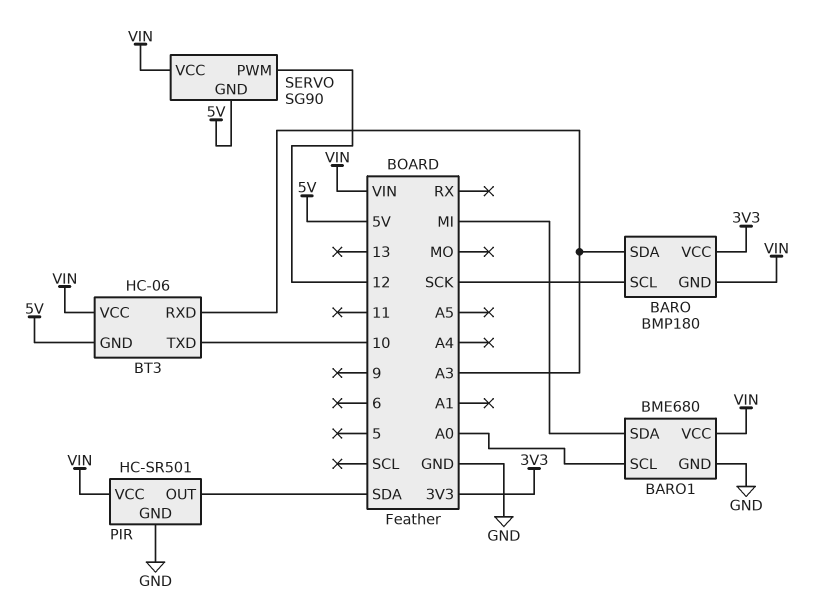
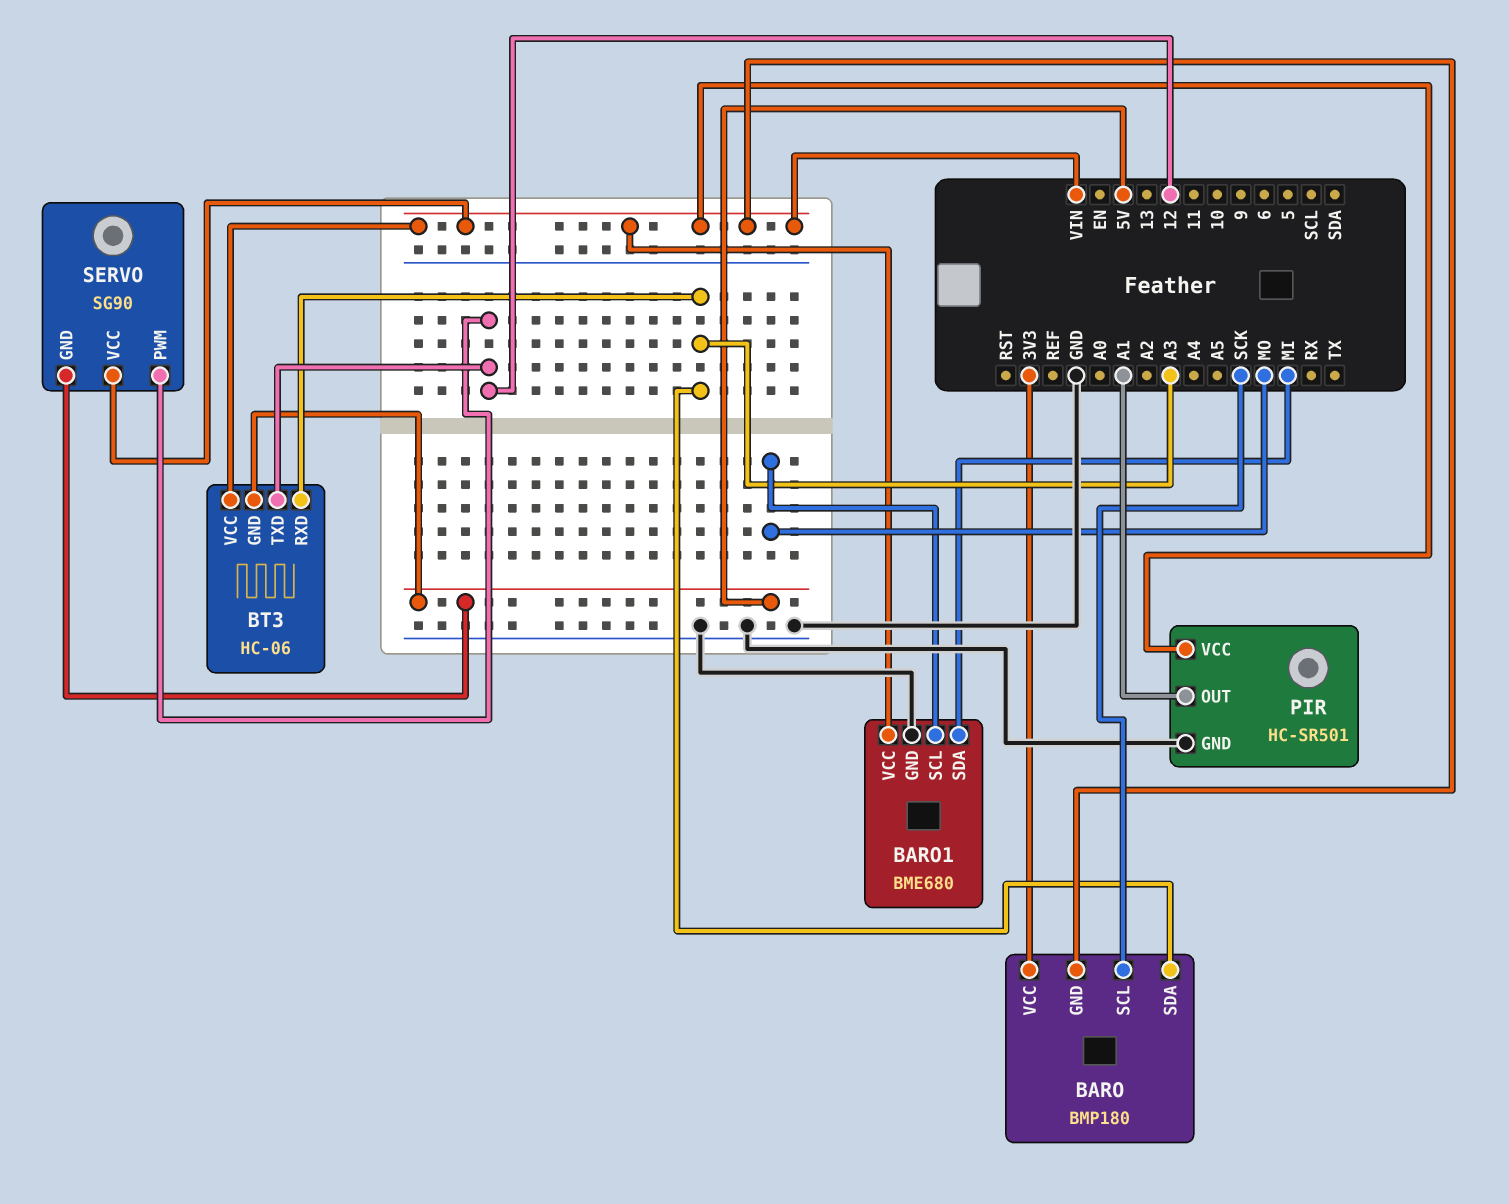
BARO1 pin SCL: A0 -> MO
BT3 pin TXD: 10 -> 12
PIR pin OUT: SDA -> A1

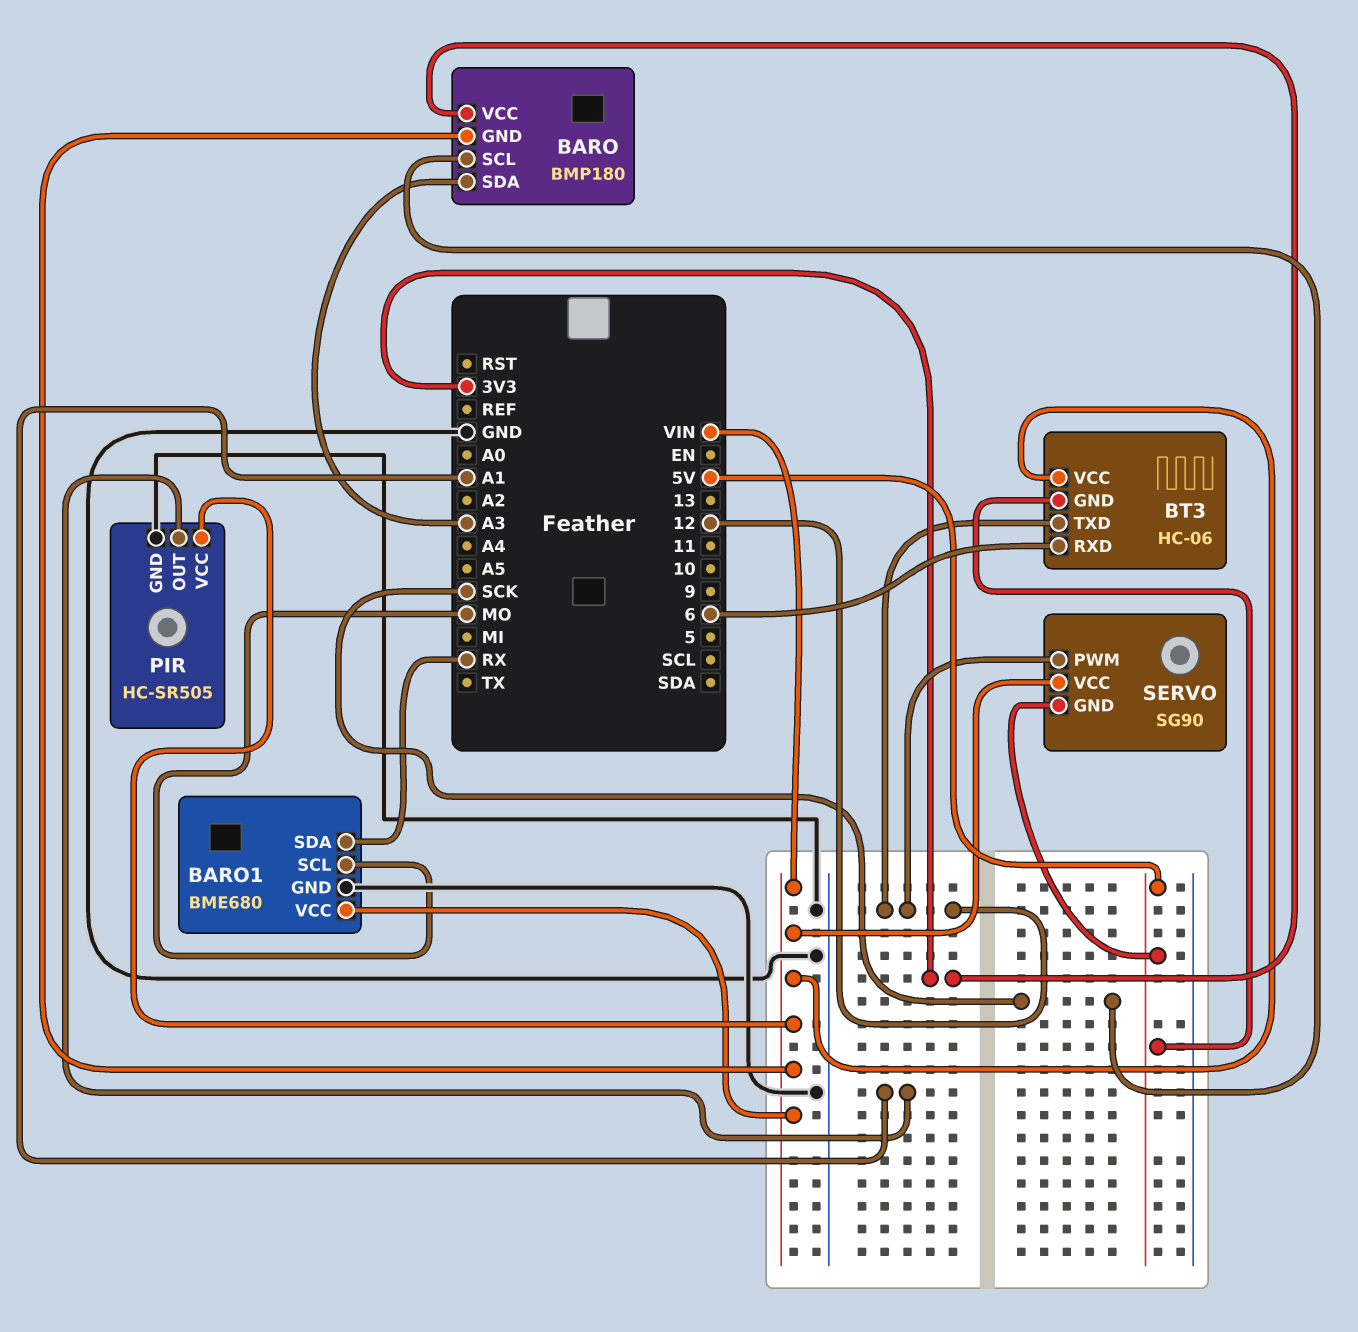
BARO1 pin SDA: MI -> RX
BT3 pin RXD: A3 -> 6
PIR: HC-SR501 -> HC-SR505

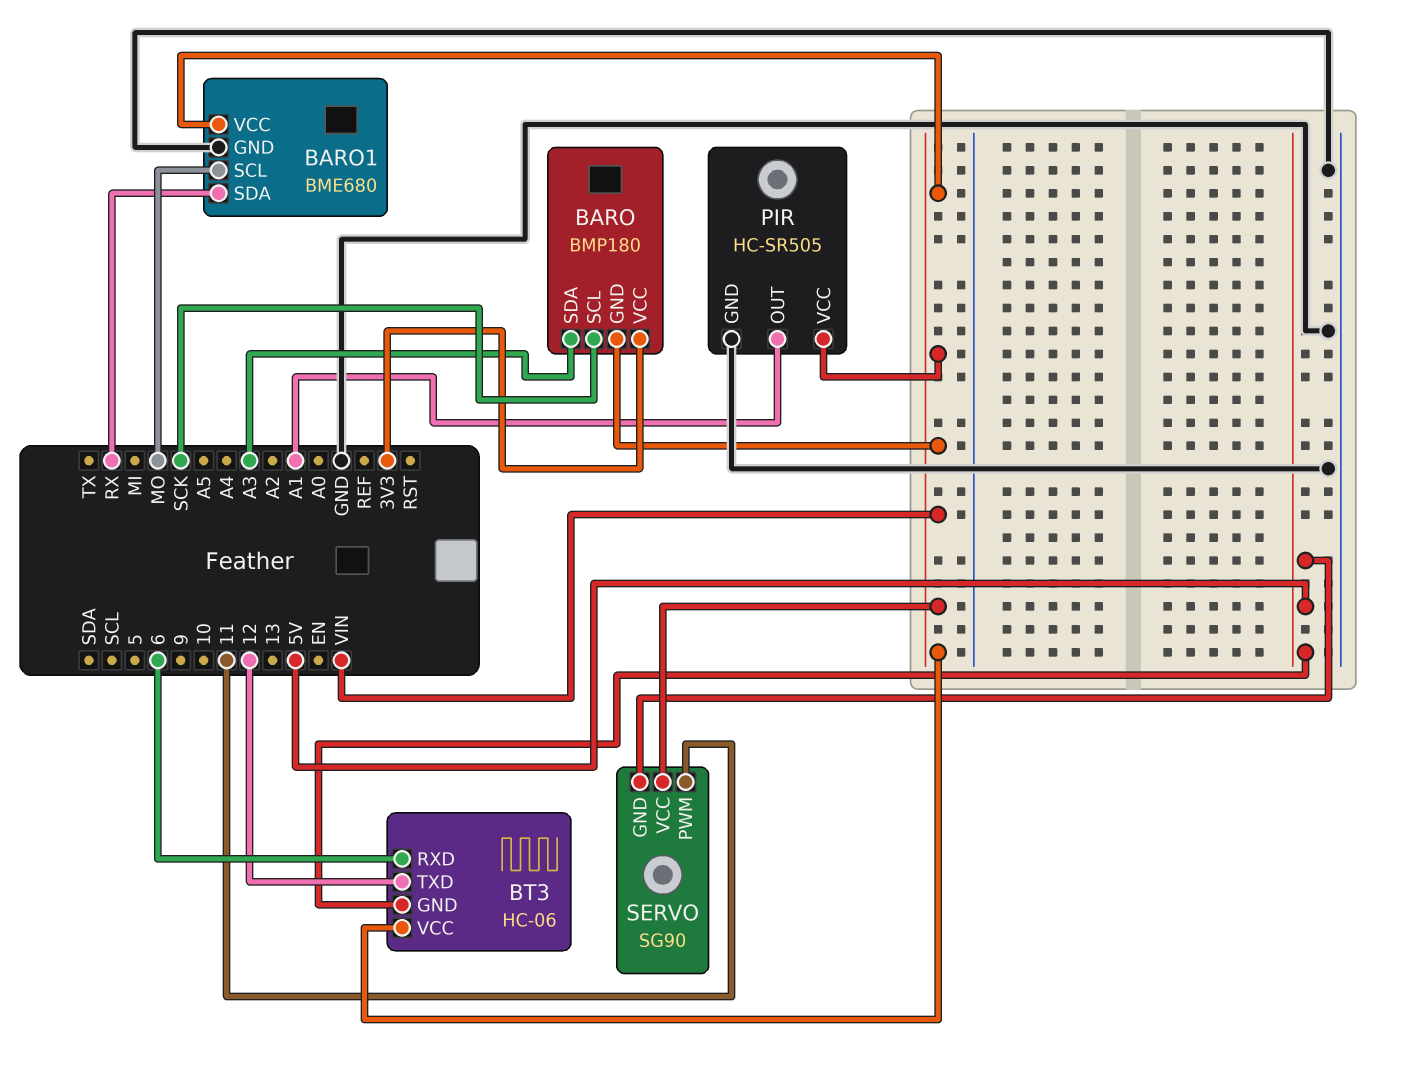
SERVO pin PWM: 12 -> 11

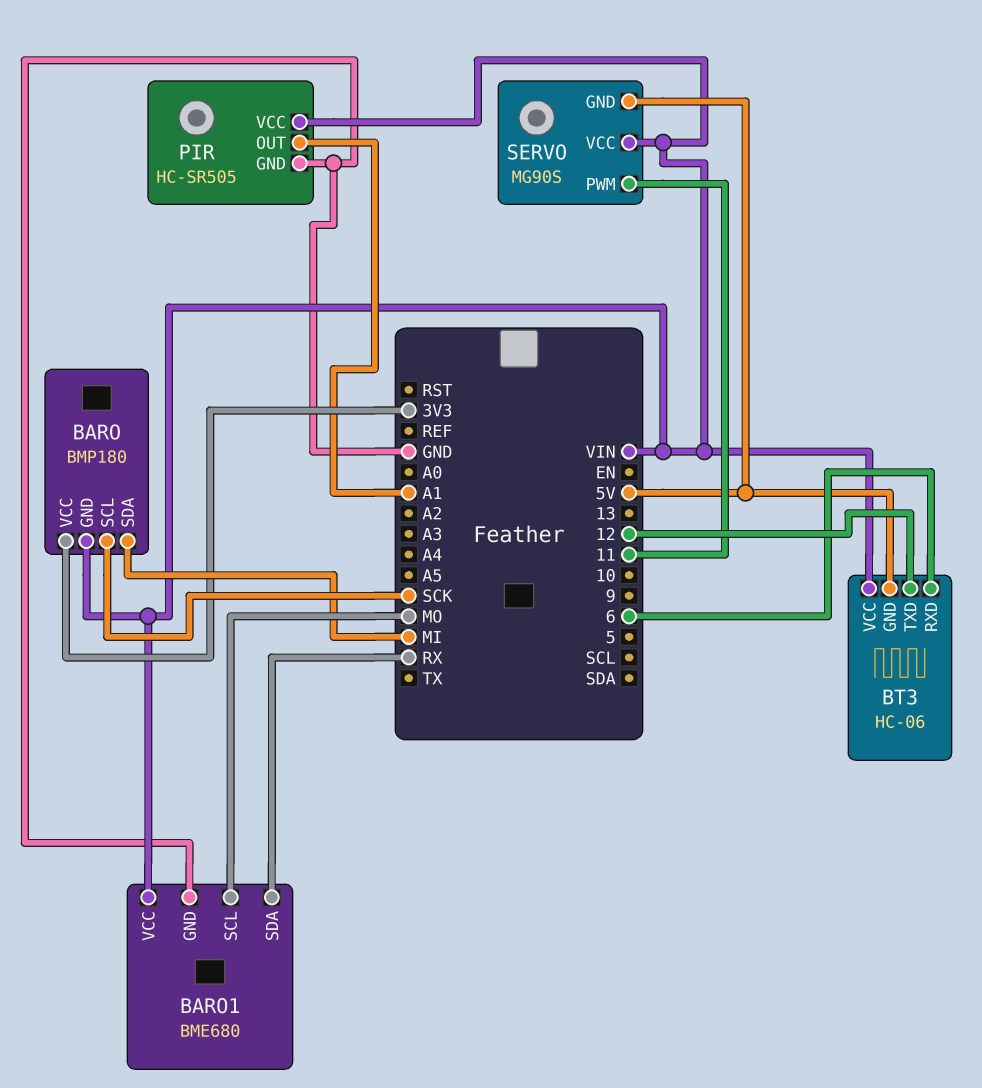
BARO pin SDA: A3 -> MI
SERVO: SG90 -> MG90S

